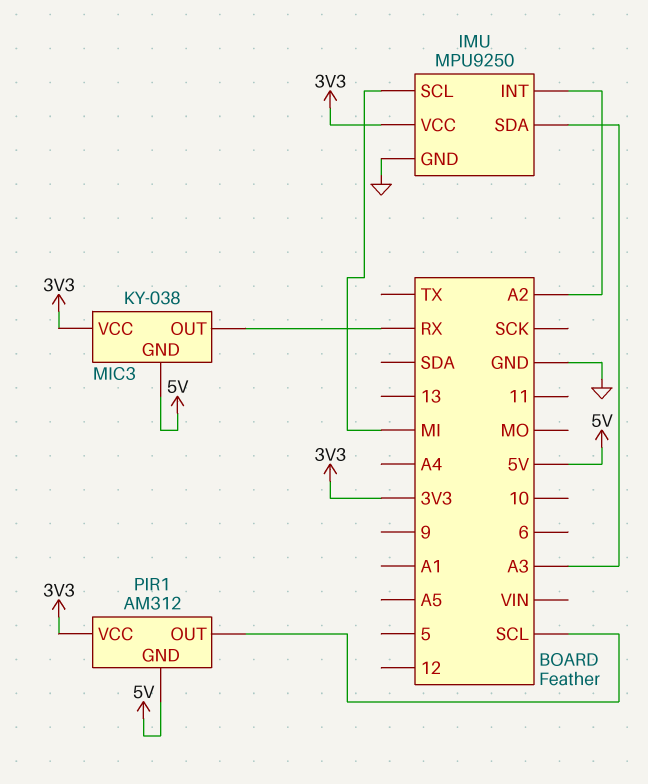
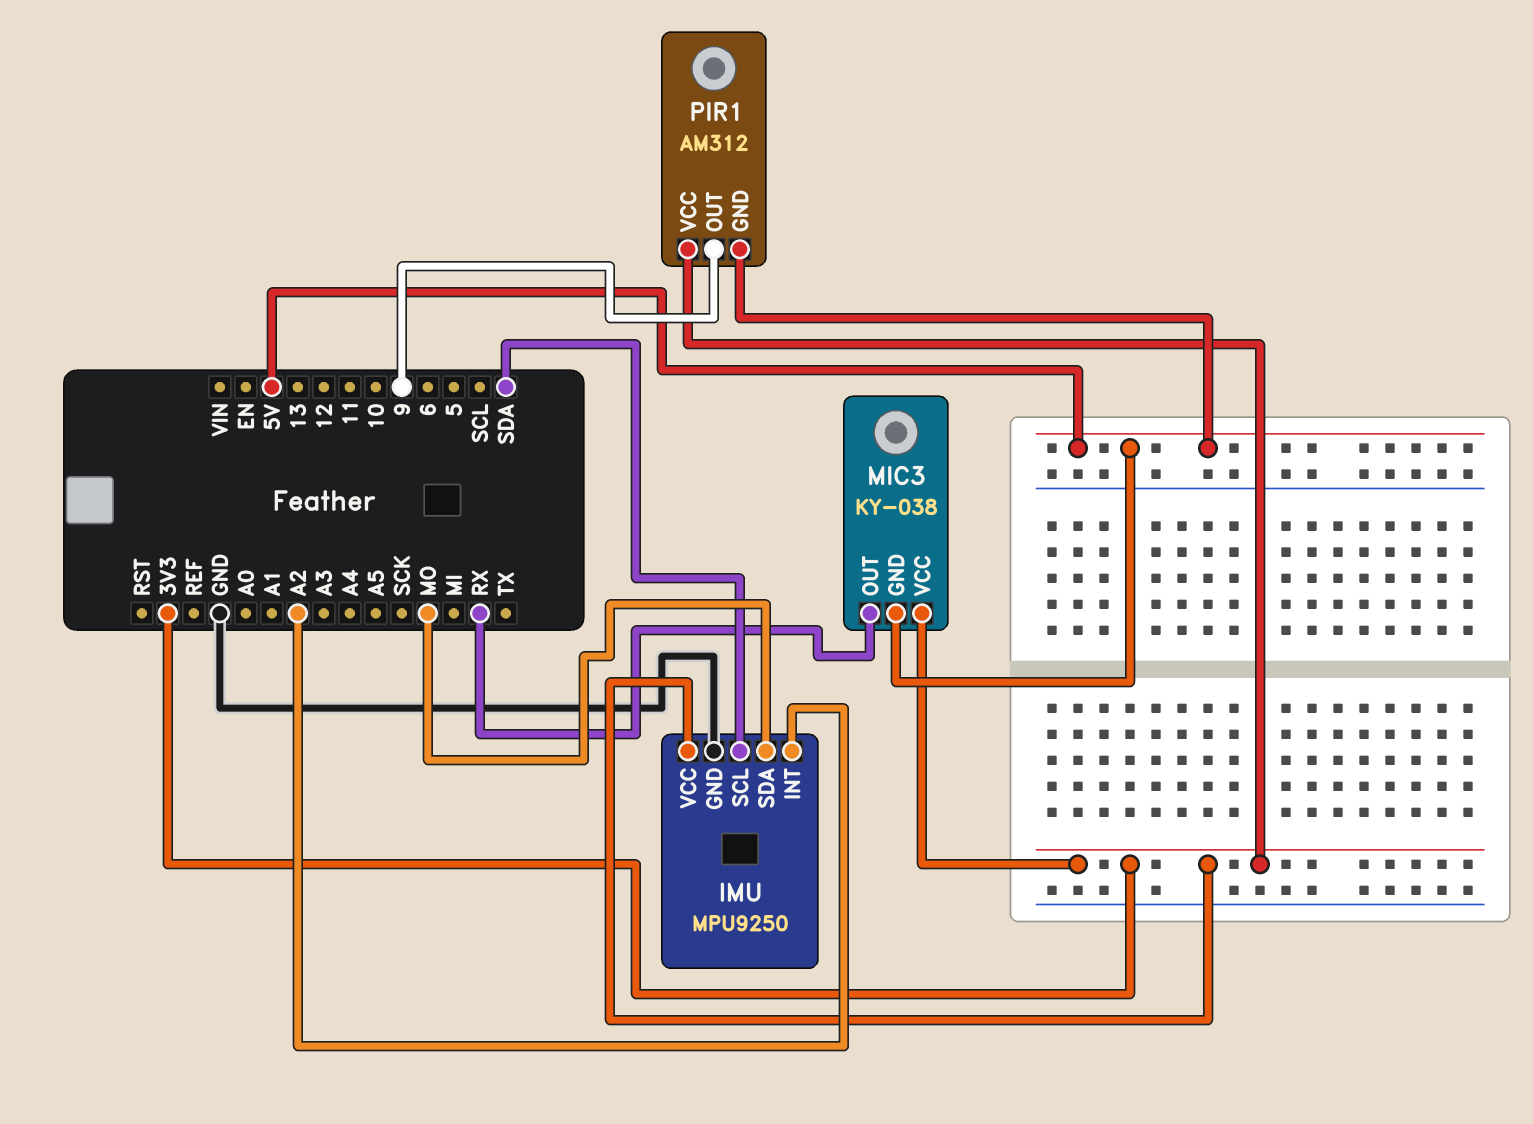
IMU pin SCL: MI -> SDA
IMU pin SDA: A3 -> MO
PIR1 pin OUT: SCL -> 9

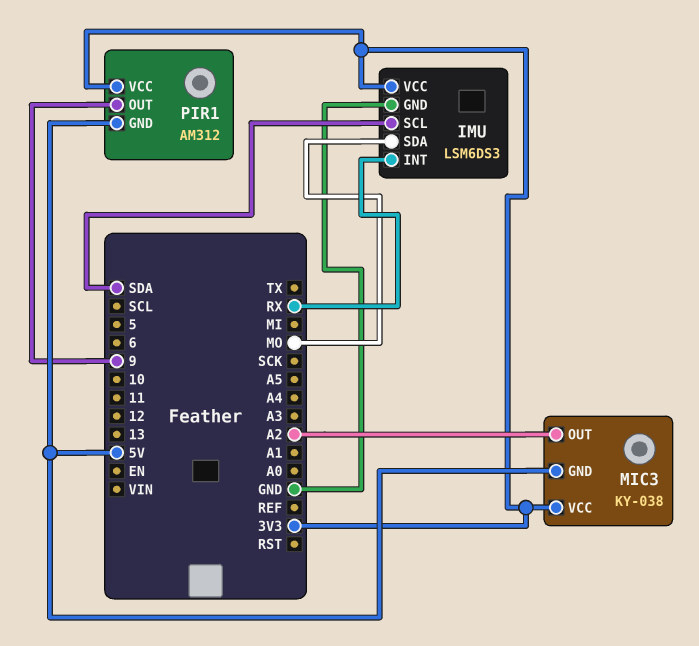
IMU: MPU9250 -> LSM6DS3
IMU pin INT: A2 -> RX
MIC3 pin OUT: RX -> A2

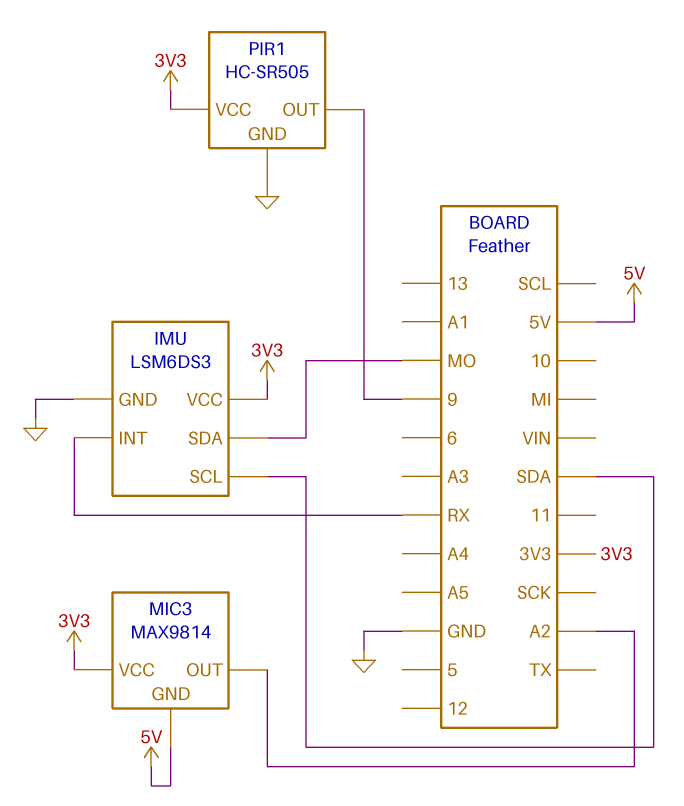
MIC3: KY-038 -> MAX9814
PIR1: AM312 -> HC-SR505
PIR1 pin GND: 5V -> GND

